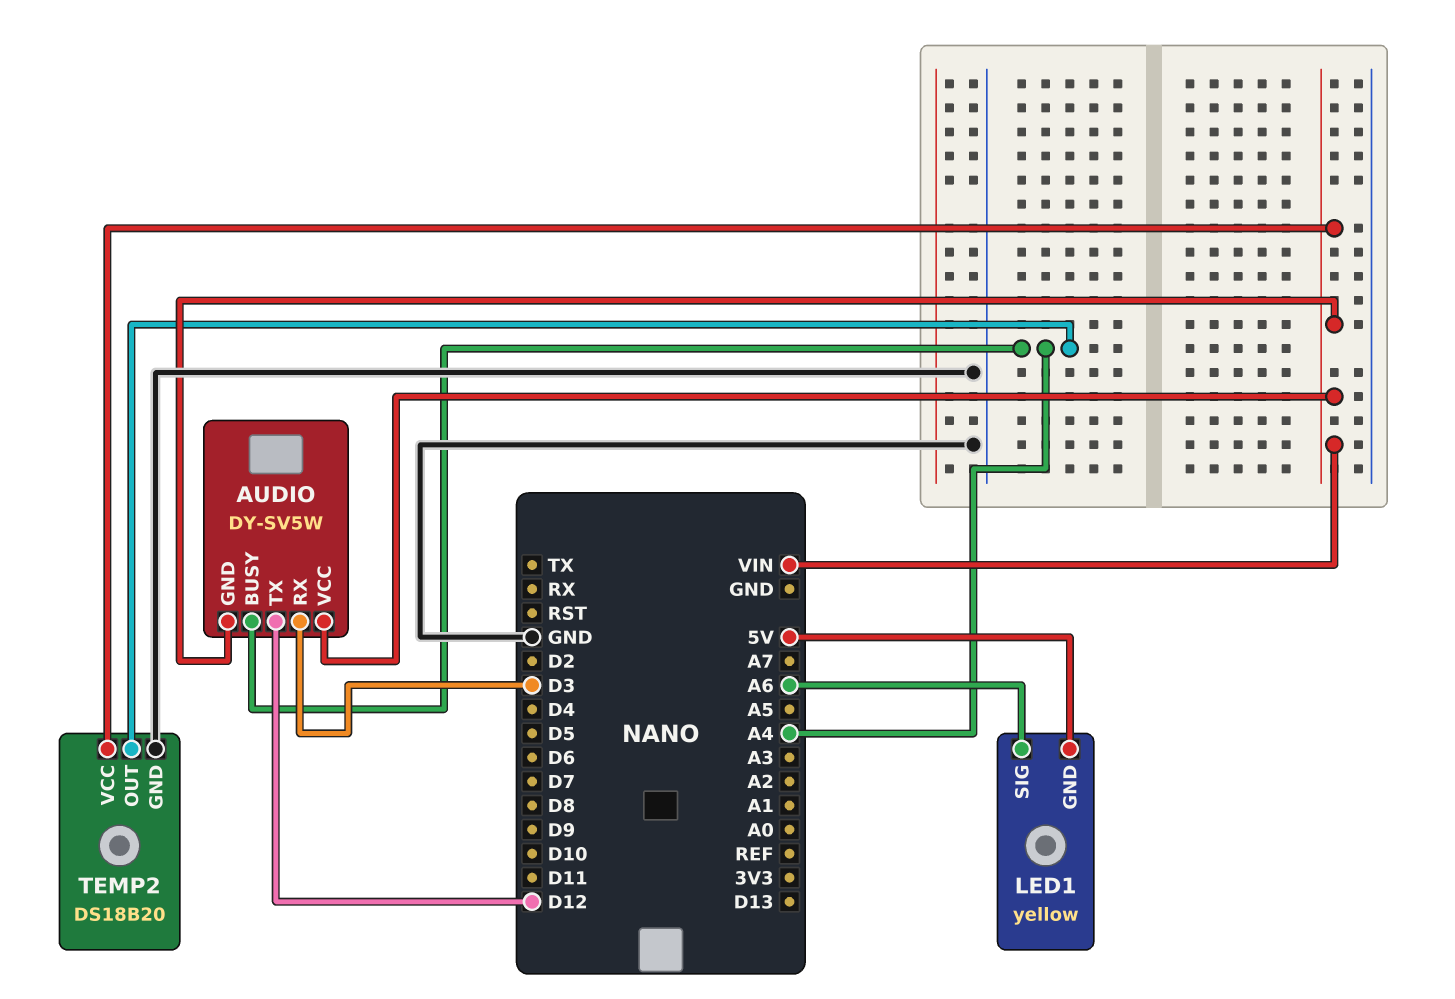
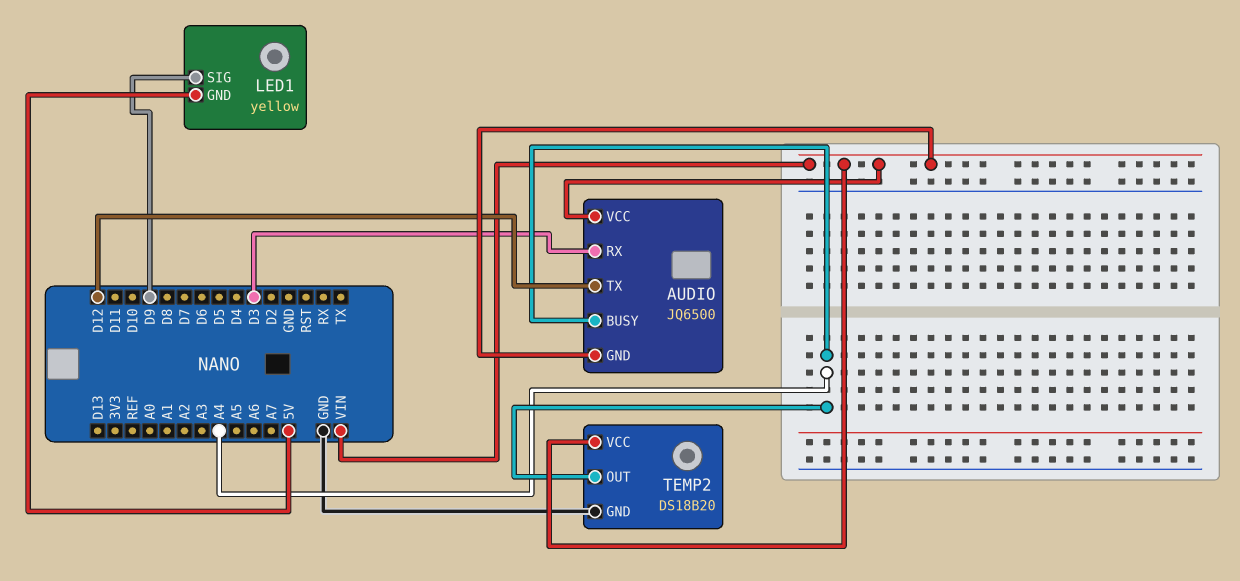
AUDIO: DY-SV5W -> JQ6500
LED1 pin SIG: A6 -> D9

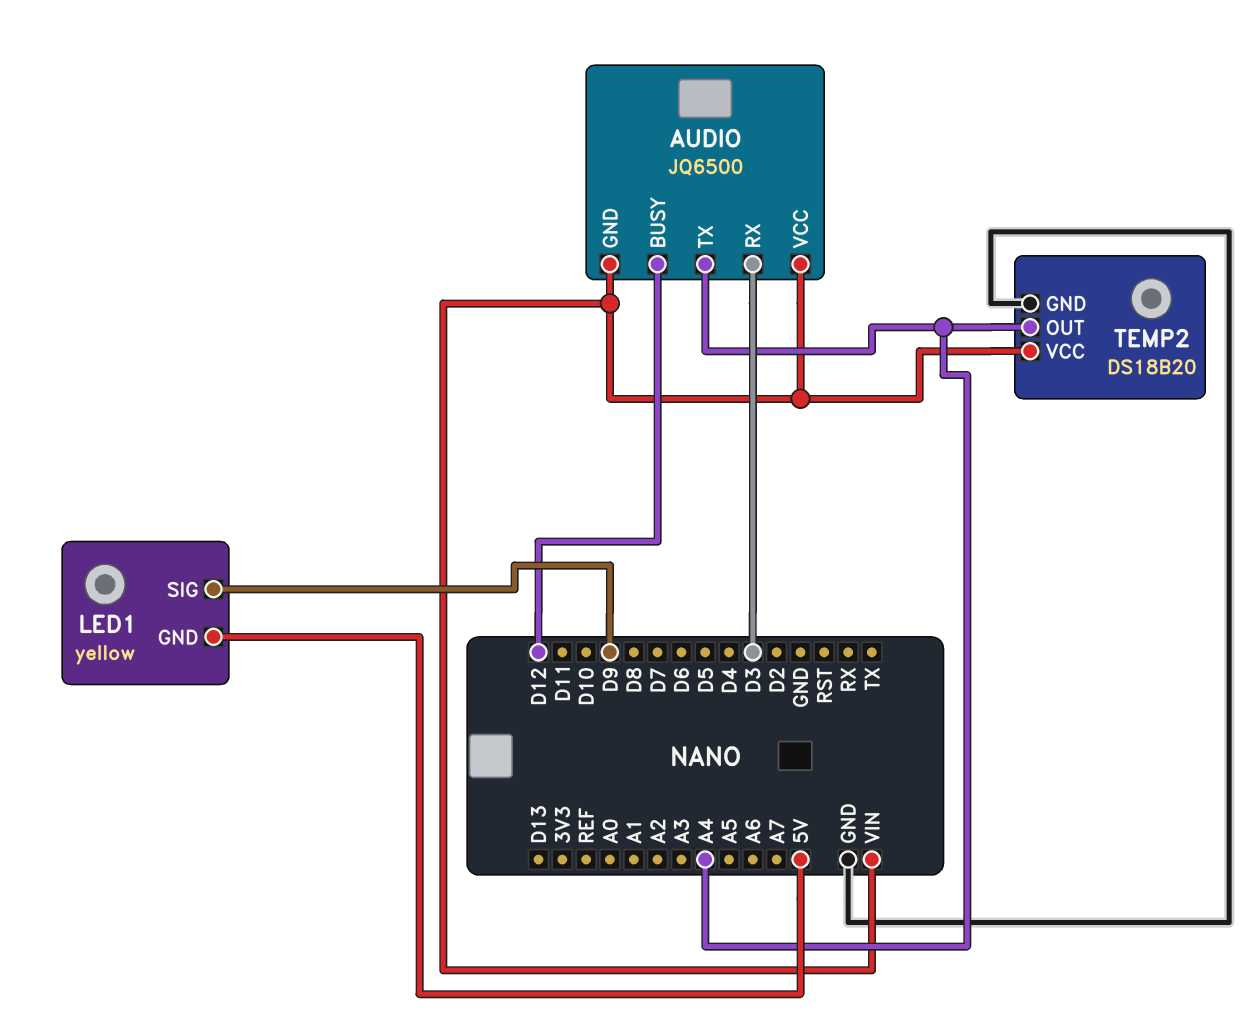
AUDIO pin BUSY: A4 -> D12
AUDIO pin TX: D12 -> A4

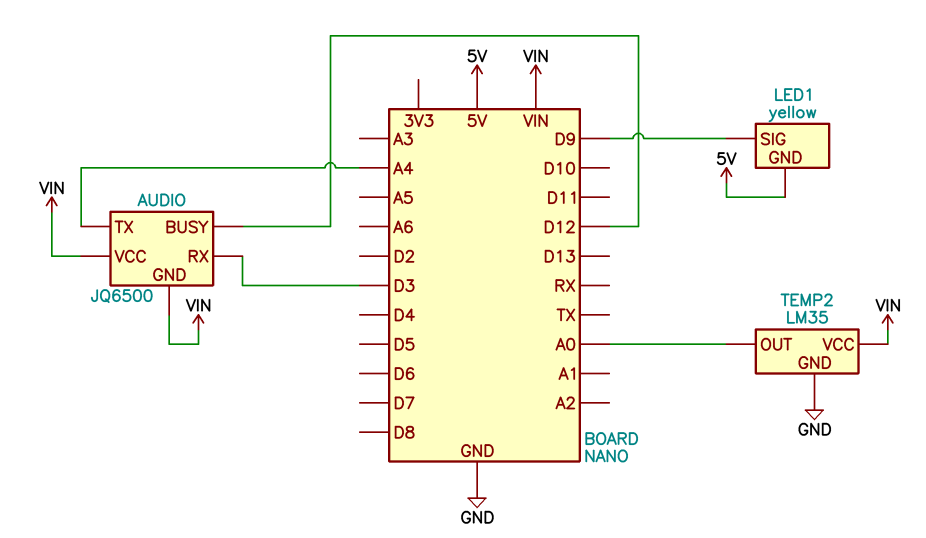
TEMP2: DS18B20 -> LM35
TEMP2 pin OUT: A4 -> A0

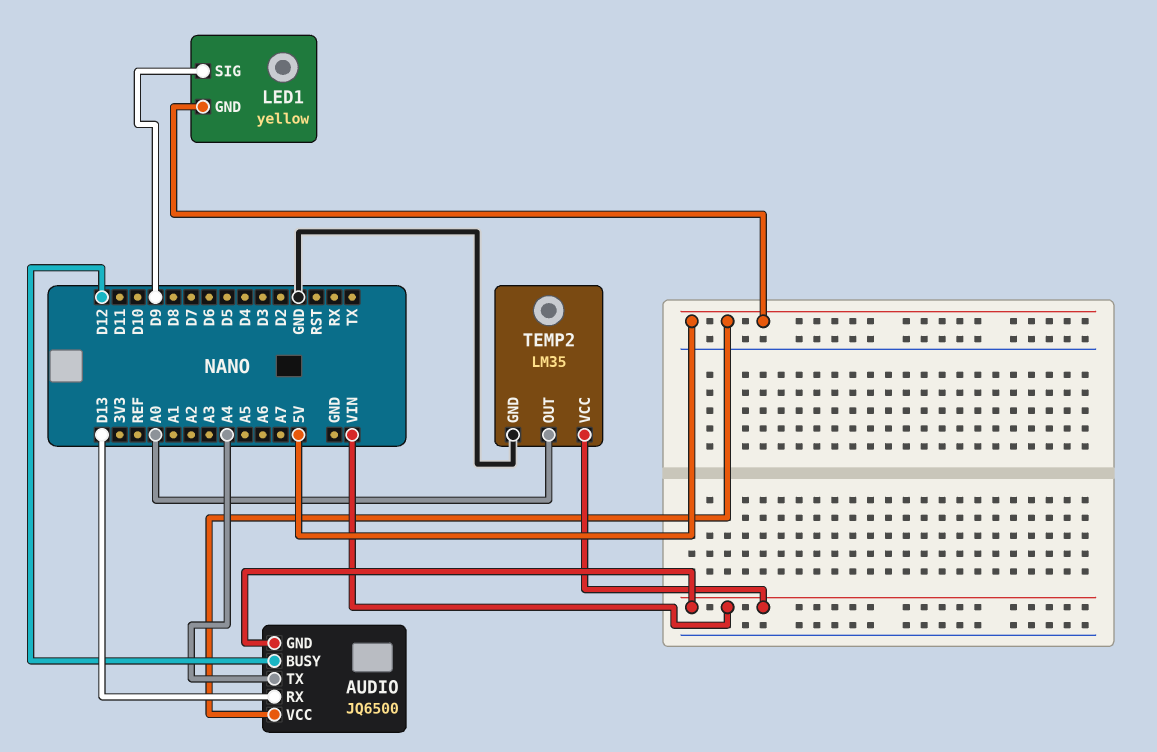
AUDIO pin RX: D3 -> D13
AUDIO pin VCC: VIN -> 5V

